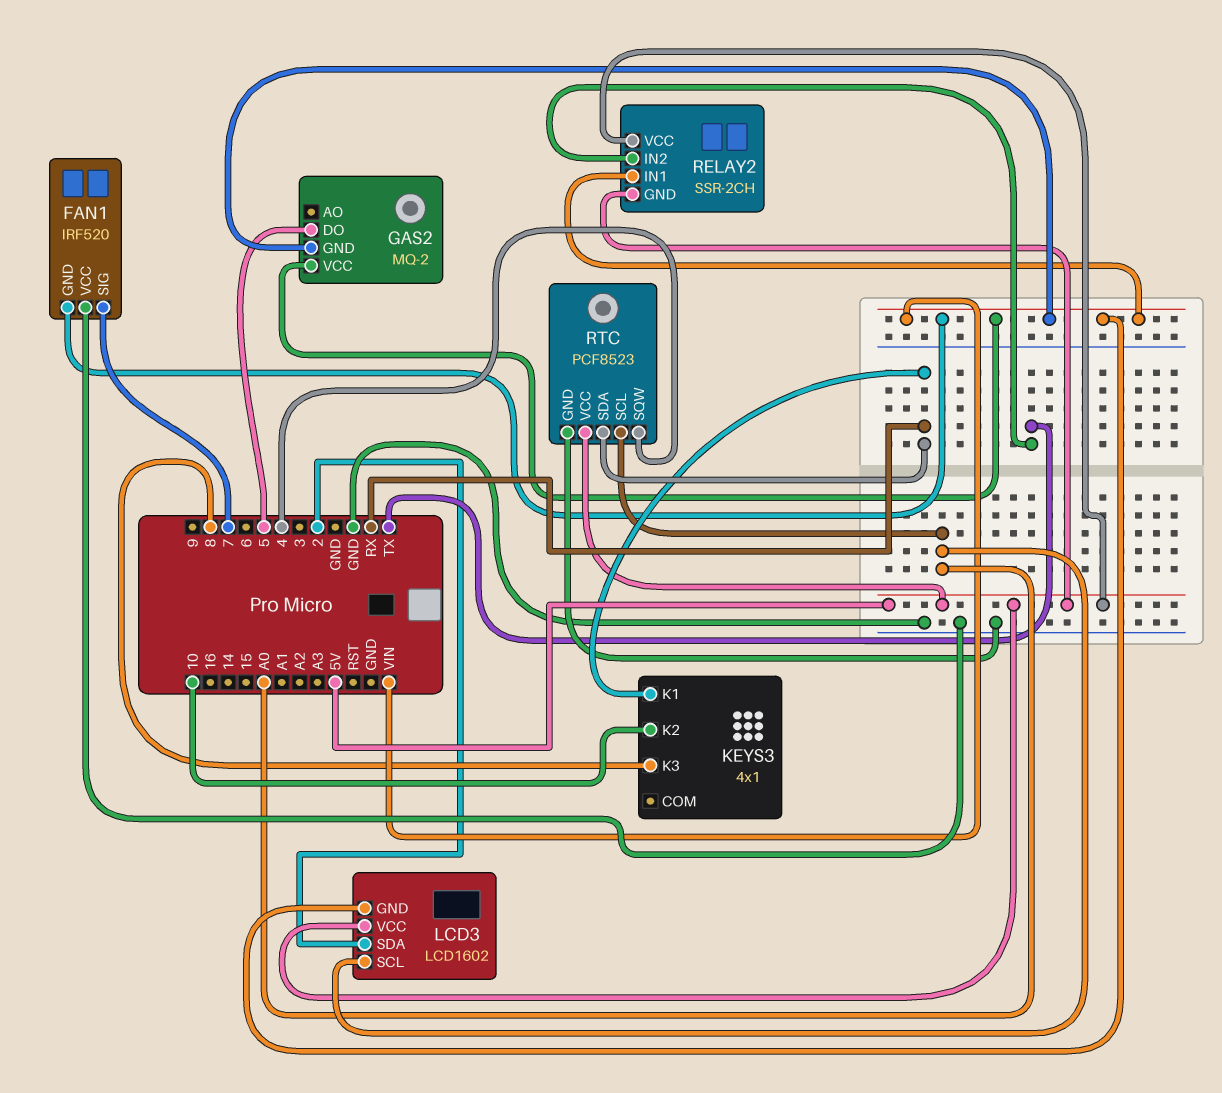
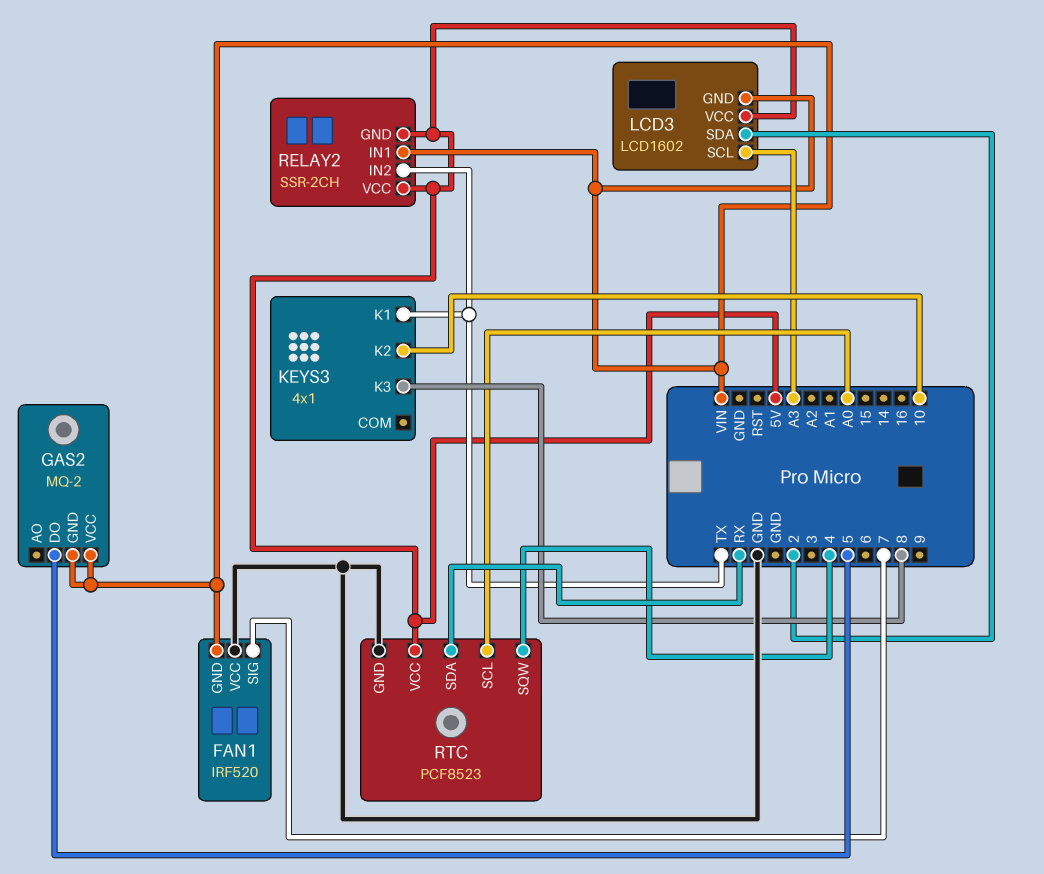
KEYS3 pin K1: RX -> TX
LCD3 pin SCL: A0 -> A3

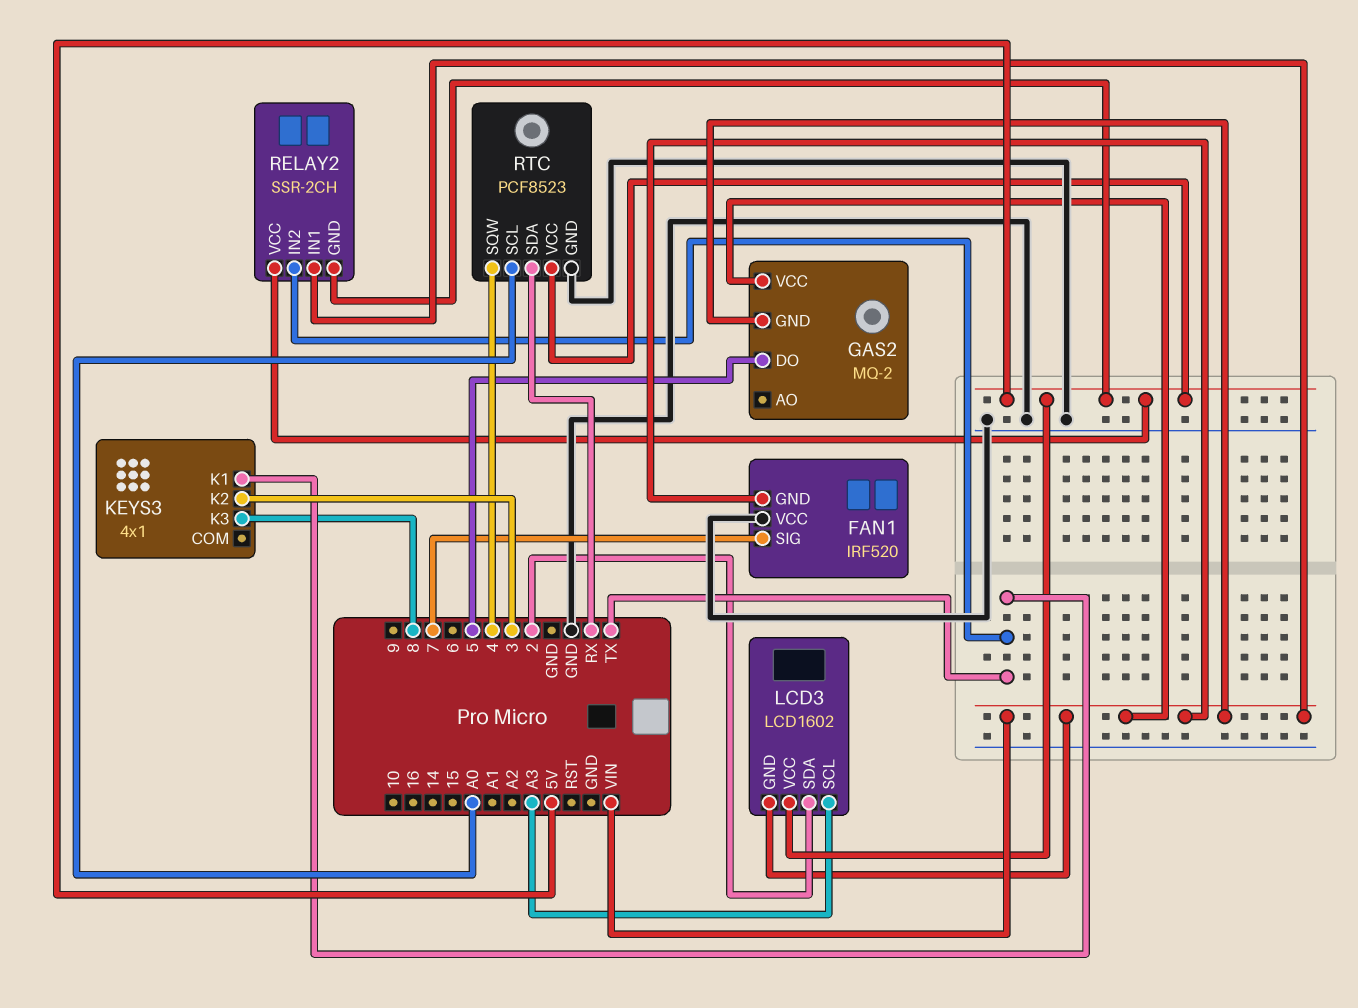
KEYS3 pin K2: 10 -> 3

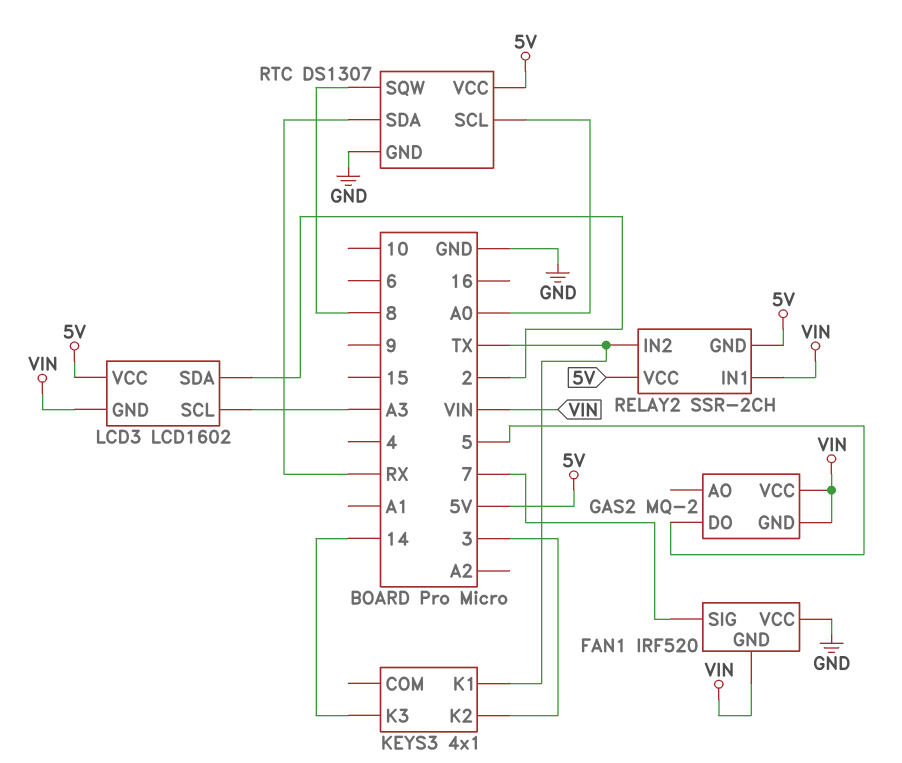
KEYS3 pin K3: 8 -> 14
RTC: PCF8523 -> DS1307
RTC pin SQW: 4 -> 8

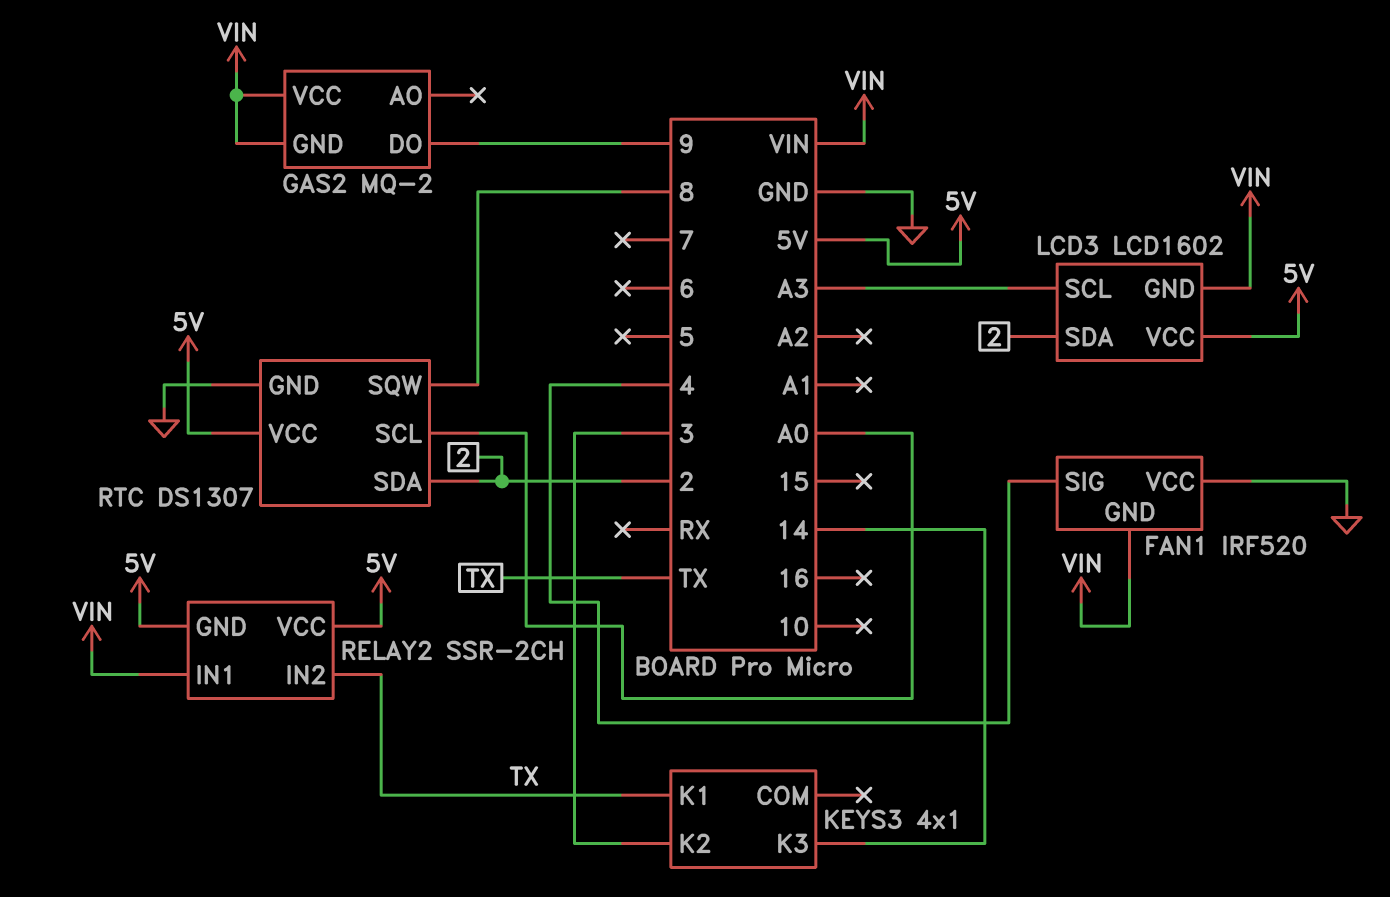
FAN1 pin SIG: 7 -> 4
GAS2 pin DO: 5 -> 9
RTC pin SDA: RX -> 2

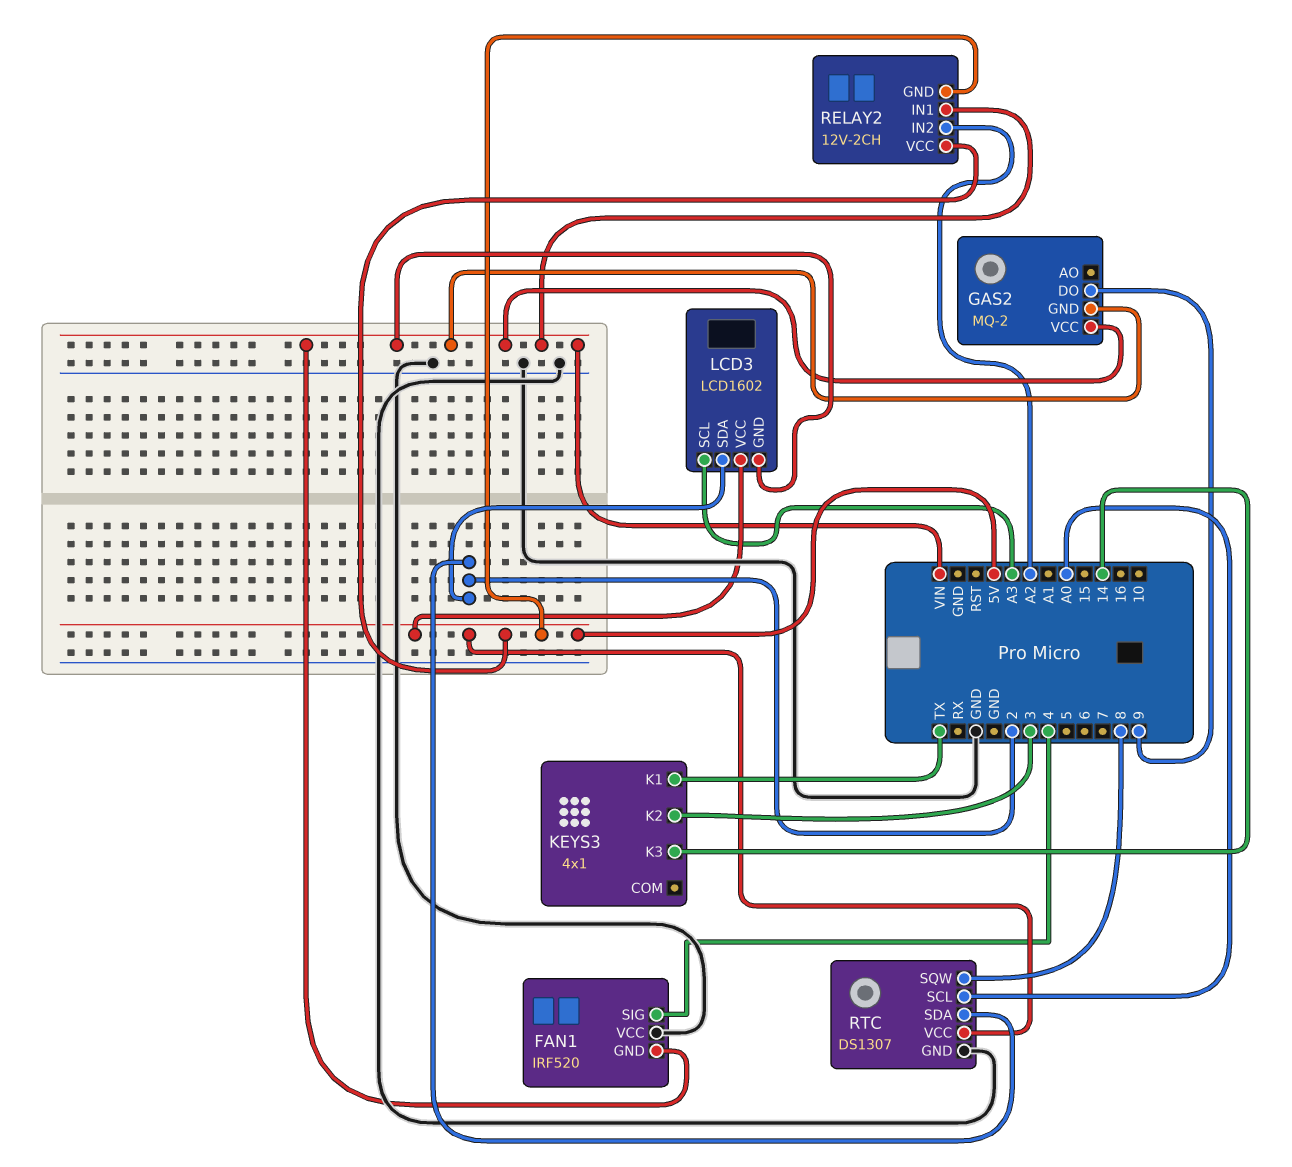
RELAY2: SSR-2CH -> 12V-2CH
RELAY2 pin IN2: TX -> A2

